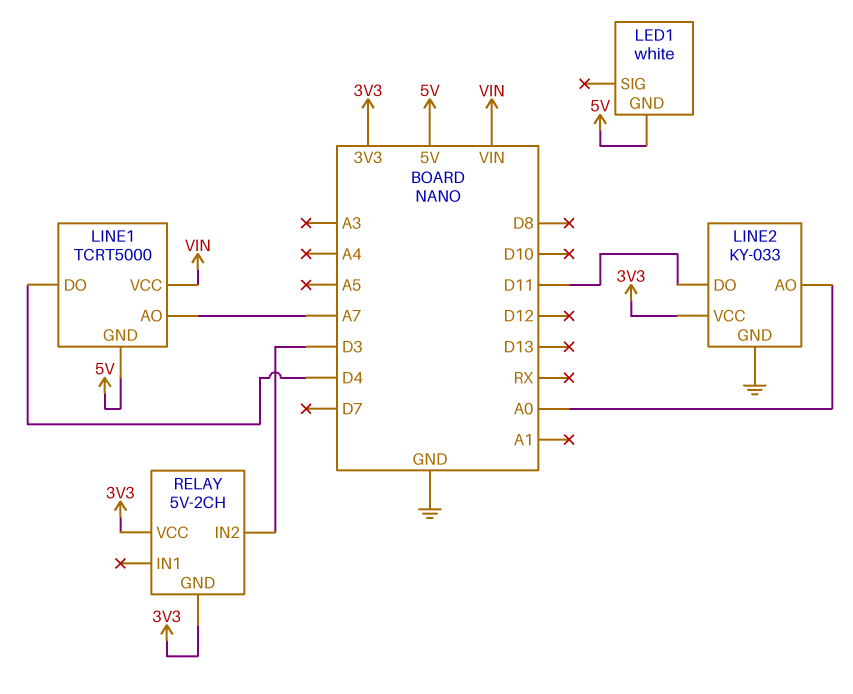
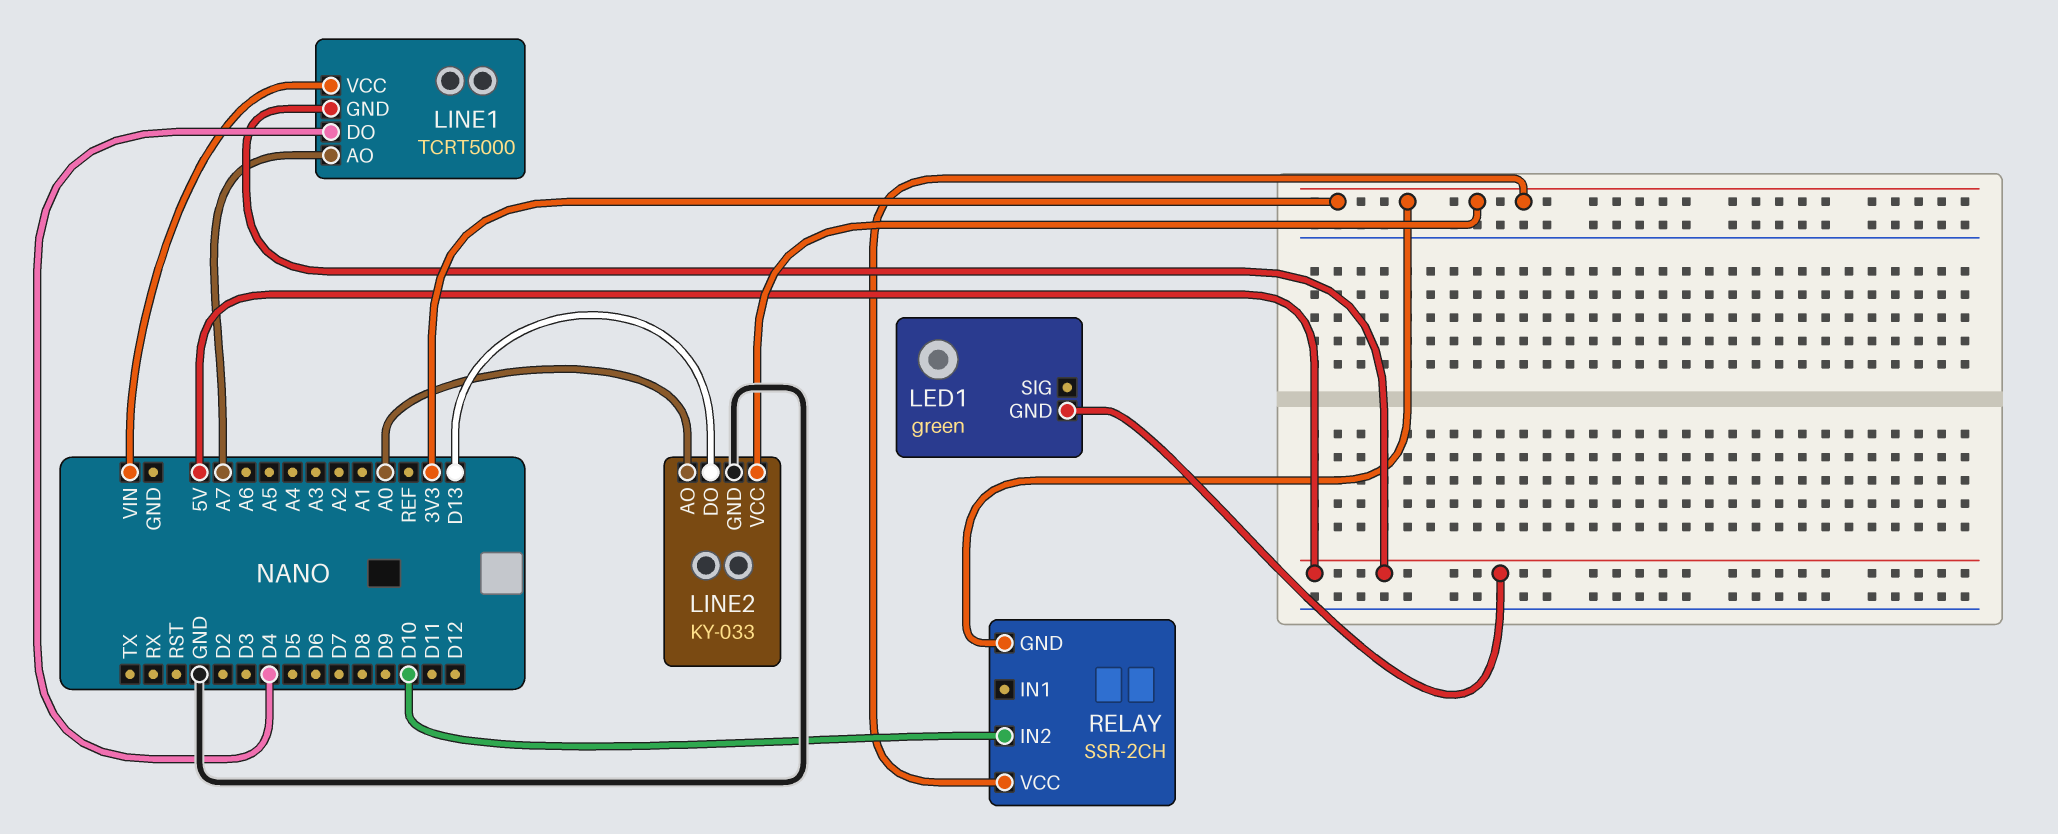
LED1: white -> green
LINE2 pin DO: D11 -> D13
RELAY: 5V-2CH -> SSR-2CH
RELAY pin IN2: D3 -> D10

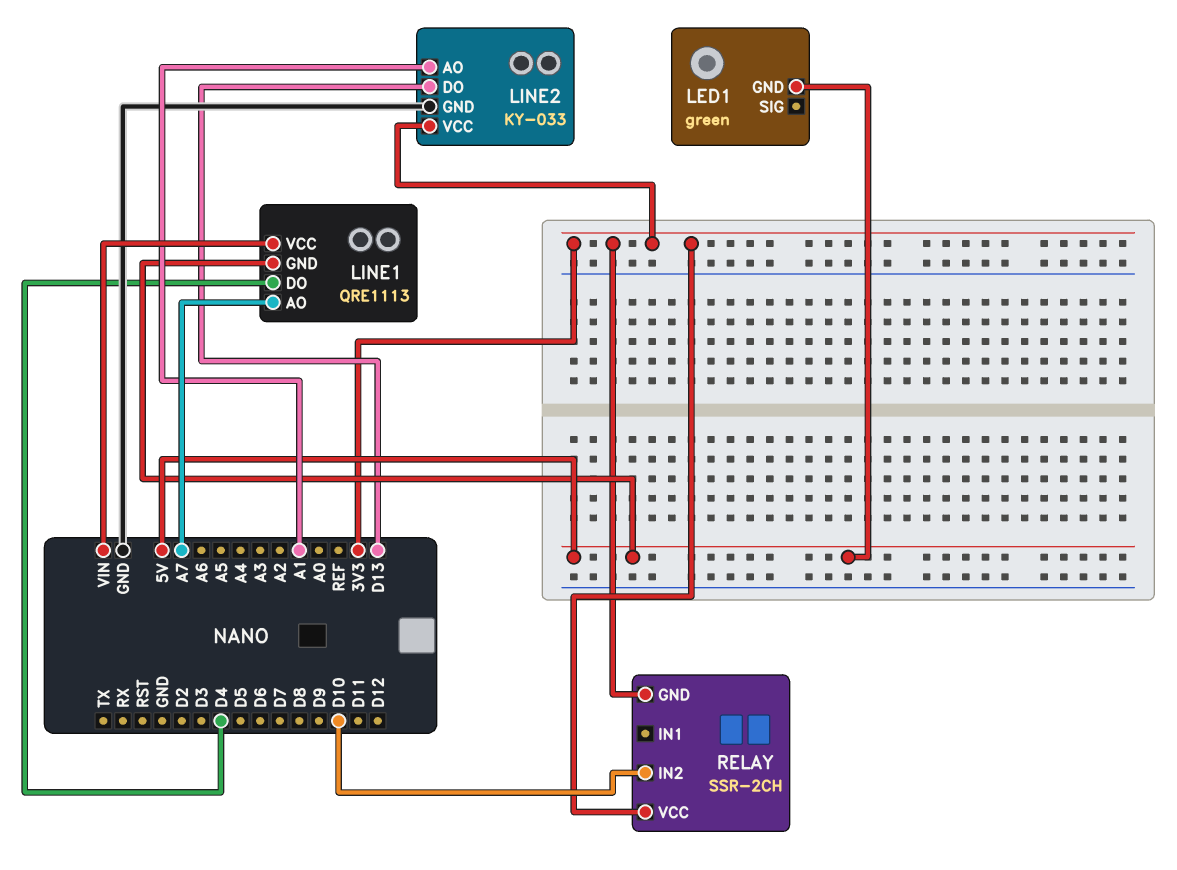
LINE1: TCRT5000 -> QRE1113
LINE2 pin AO: A0 -> A1

